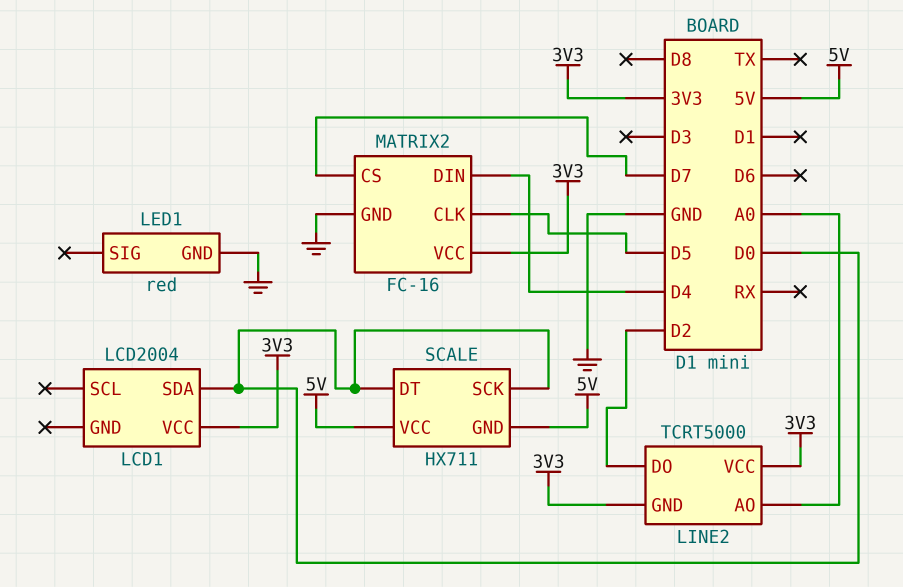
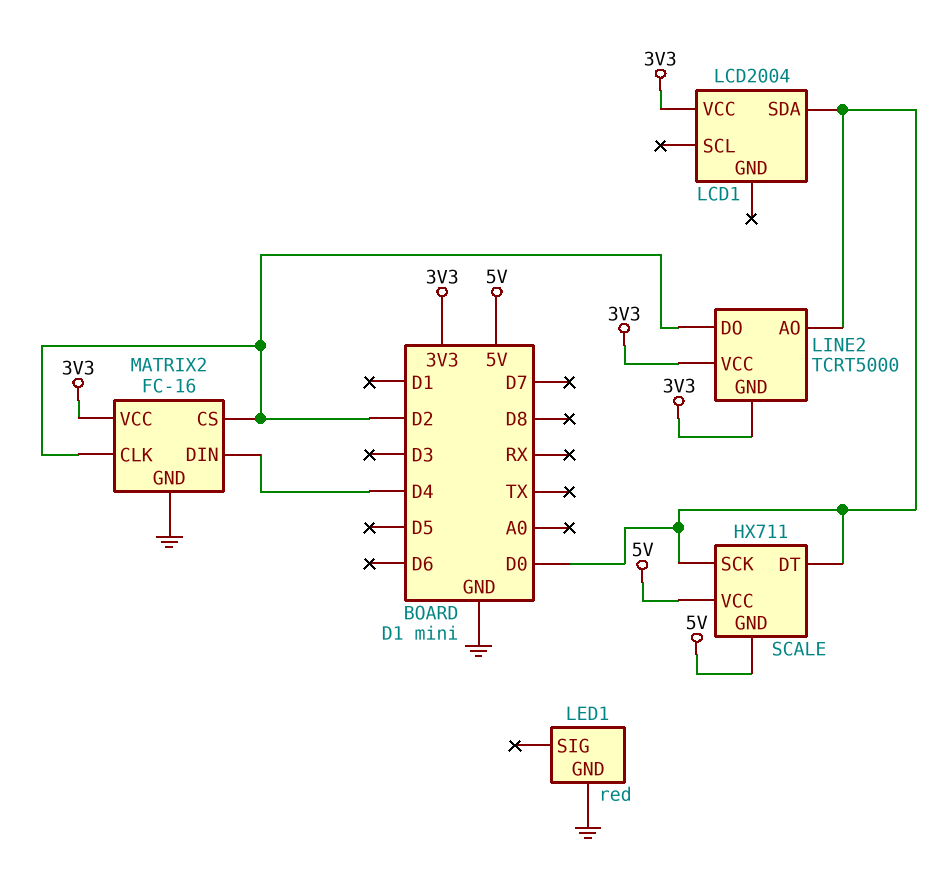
LINE2 pin AO: A0 -> D0
MATRIX2 pin CLK: D5 -> D2
MATRIX2 pin CS: D7 -> D2

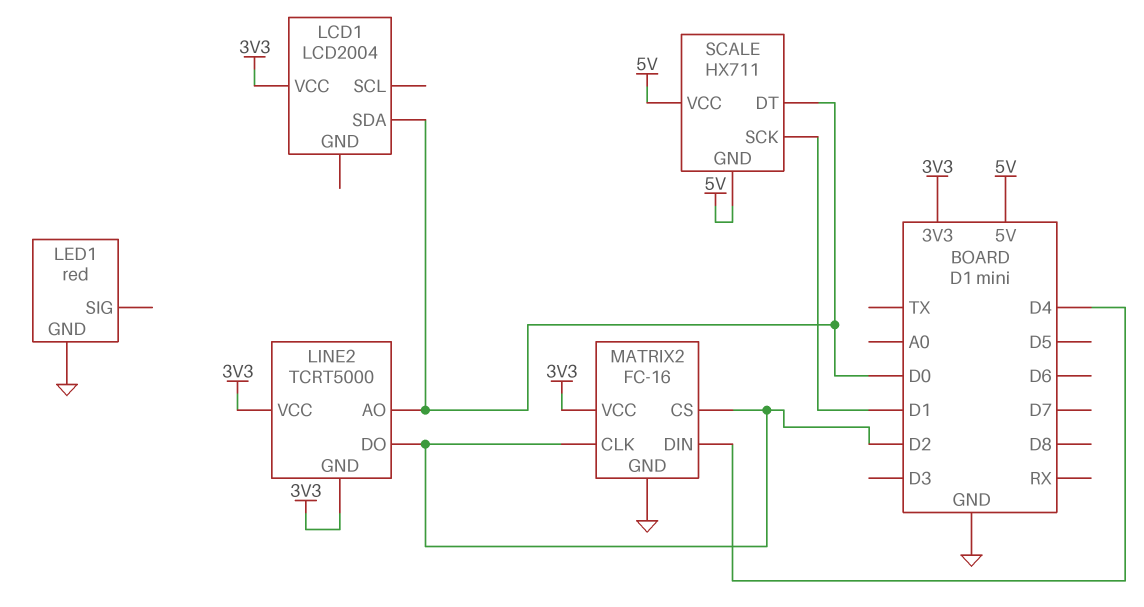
SCALE pin SCK: D0 -> D1

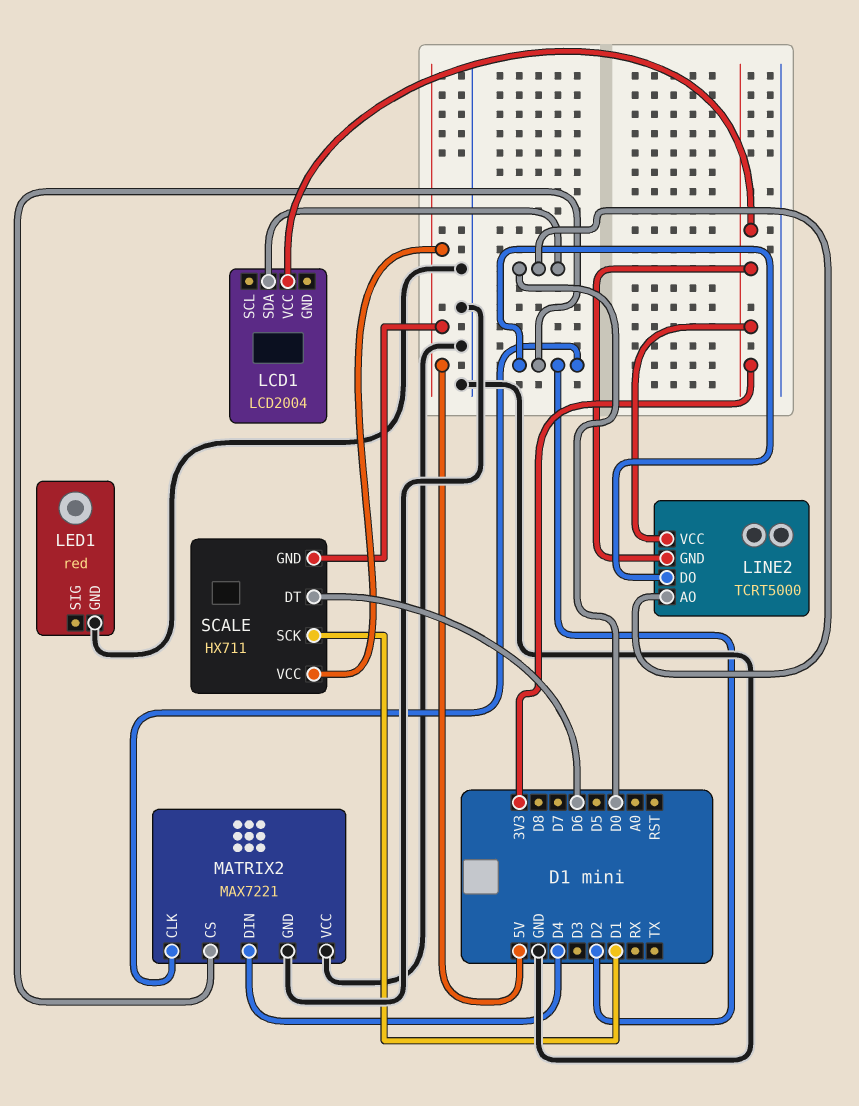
MATRIX2: FC-16 -> MAX7221
MATRIX2 pin VCC: 3V3 -> GND
SCALE pin DT: D0 -> D6

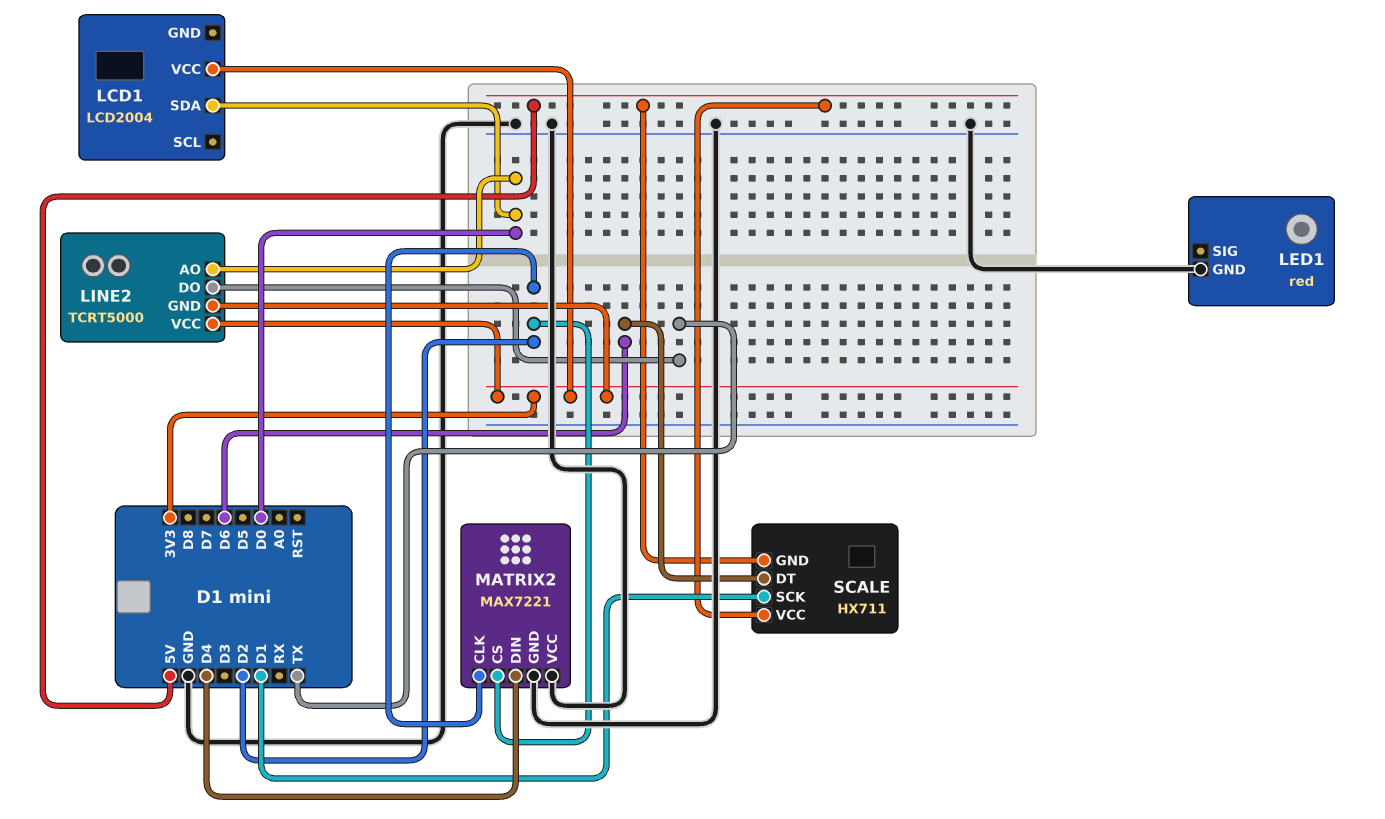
LINE2 pin DO: D2 -> TX

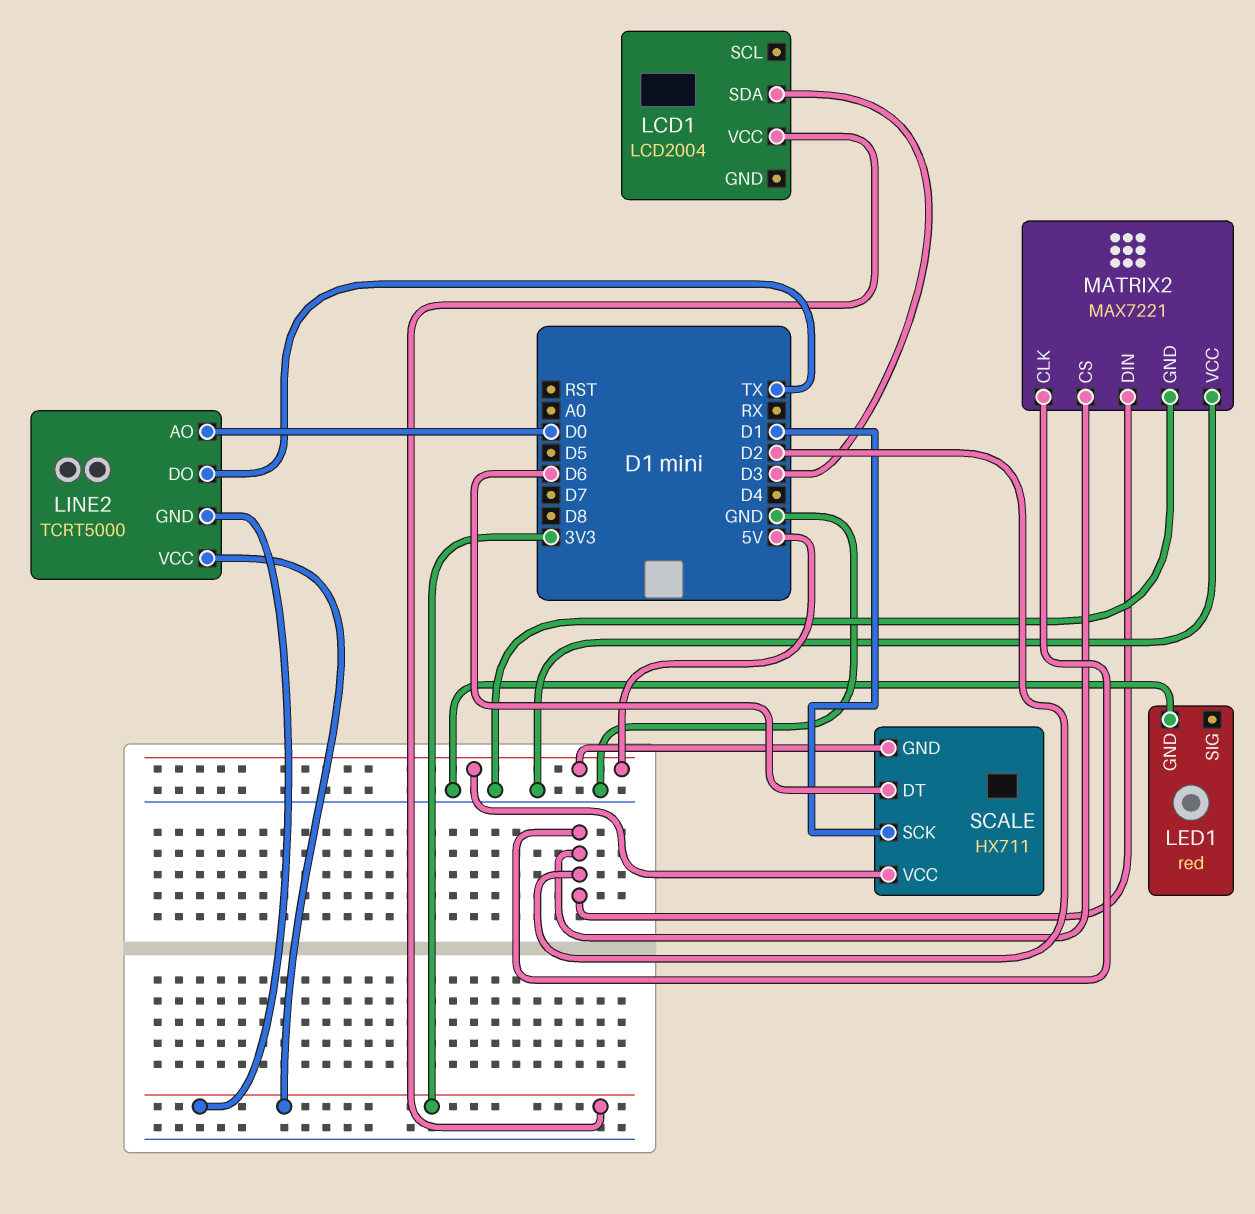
LCD1 pin SDA: D0 -> D3
MATRIX2 pin DIN: D4 -> D2

